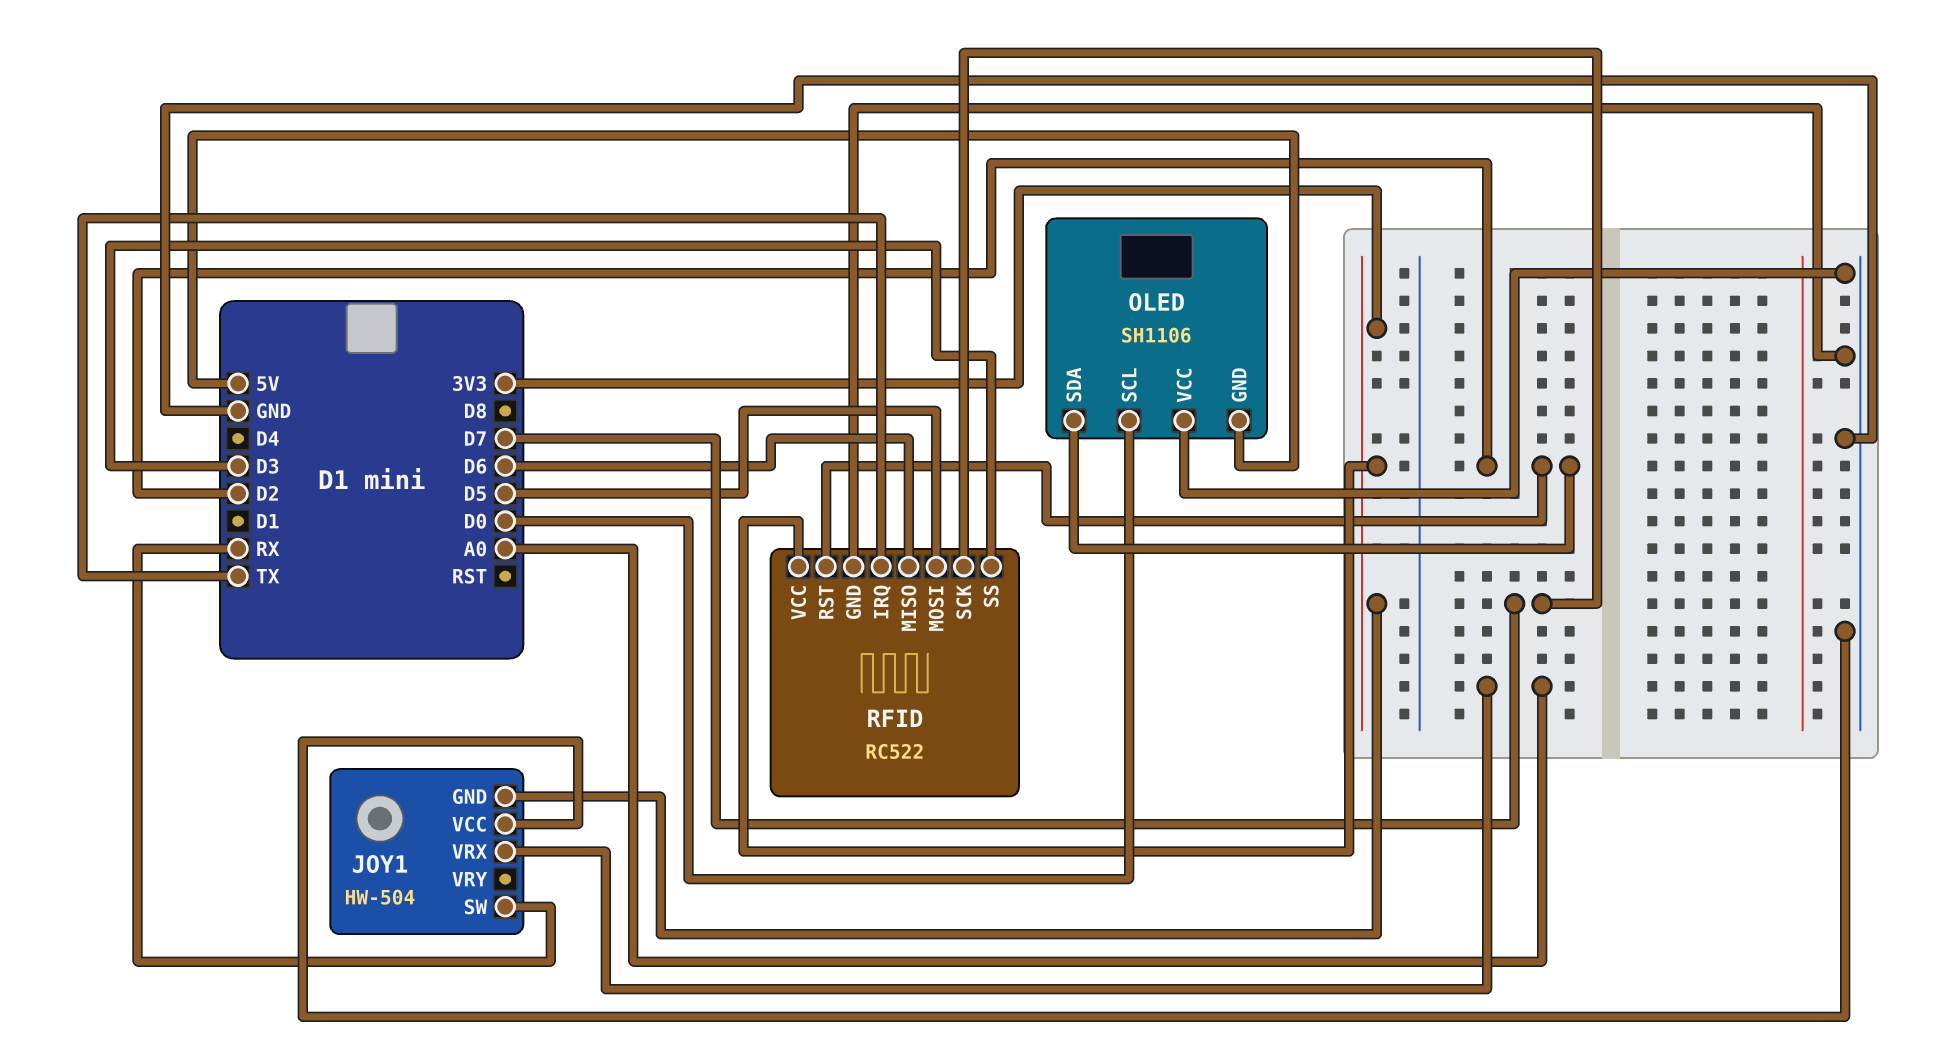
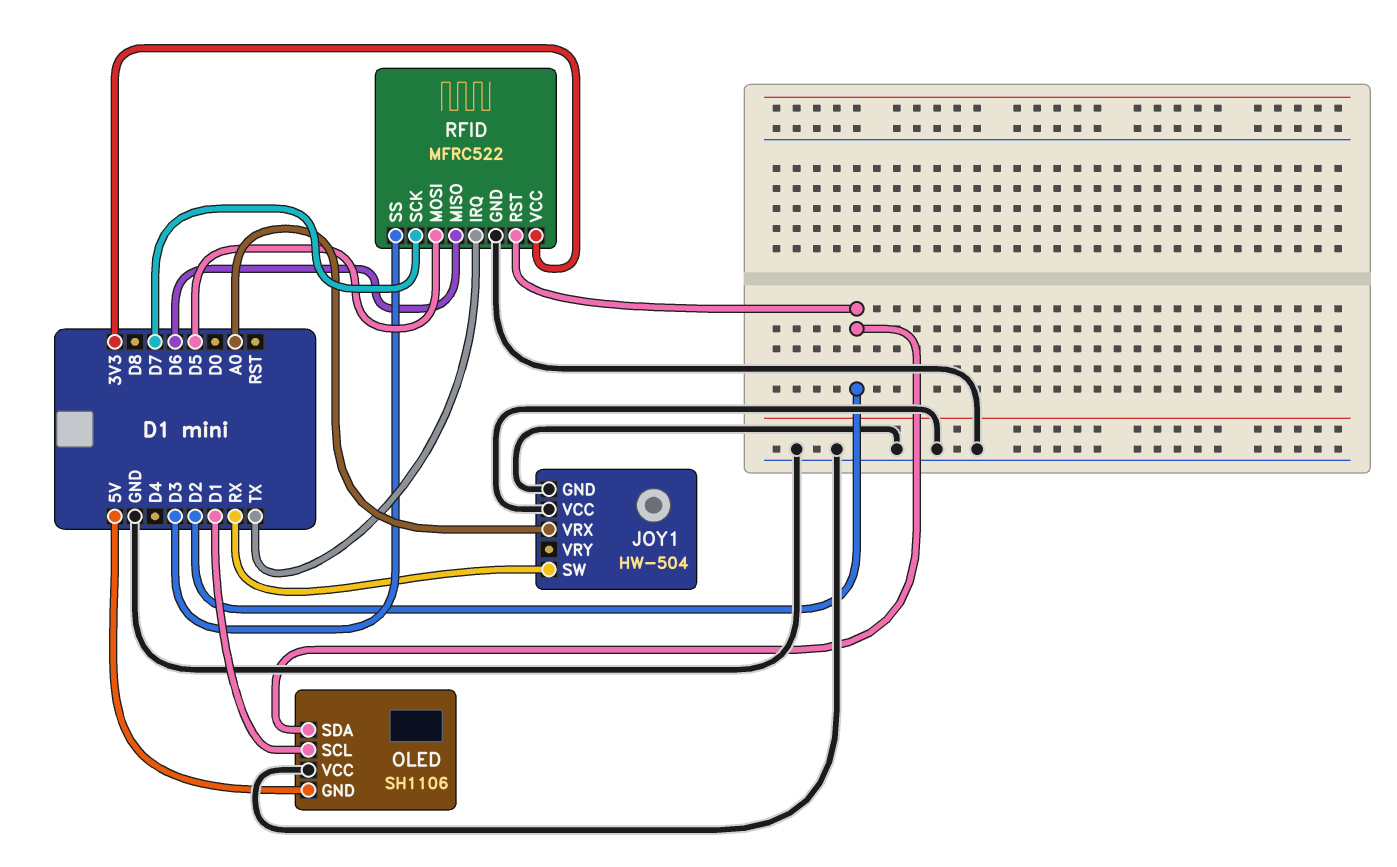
JOY1 pin GND: 3V3 -> GND
OLED pin SCL: D0 -> D1
RFID: RC522 -> MFRC522

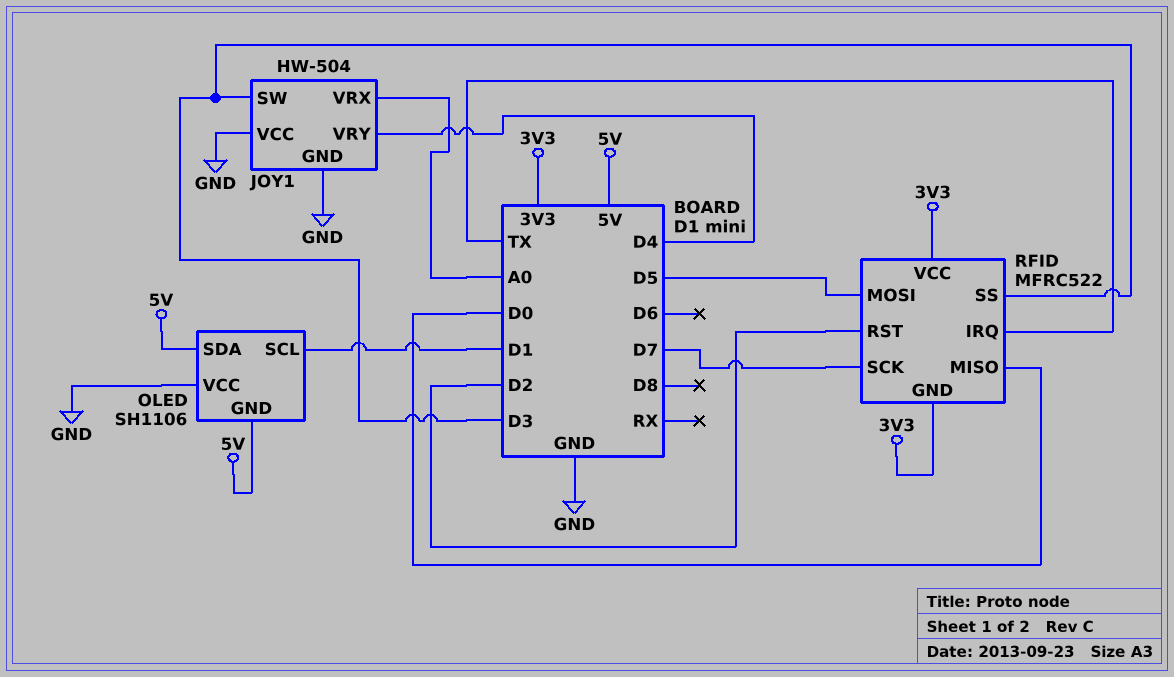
JOY1 pin SW: RX -> D3
JOY1 pin VRY: none -> D4
OLED pin SDA: D2 -> 5V
RFID pin GND: GND -> 3V3
RFID pin MISO: D6 -> D0

